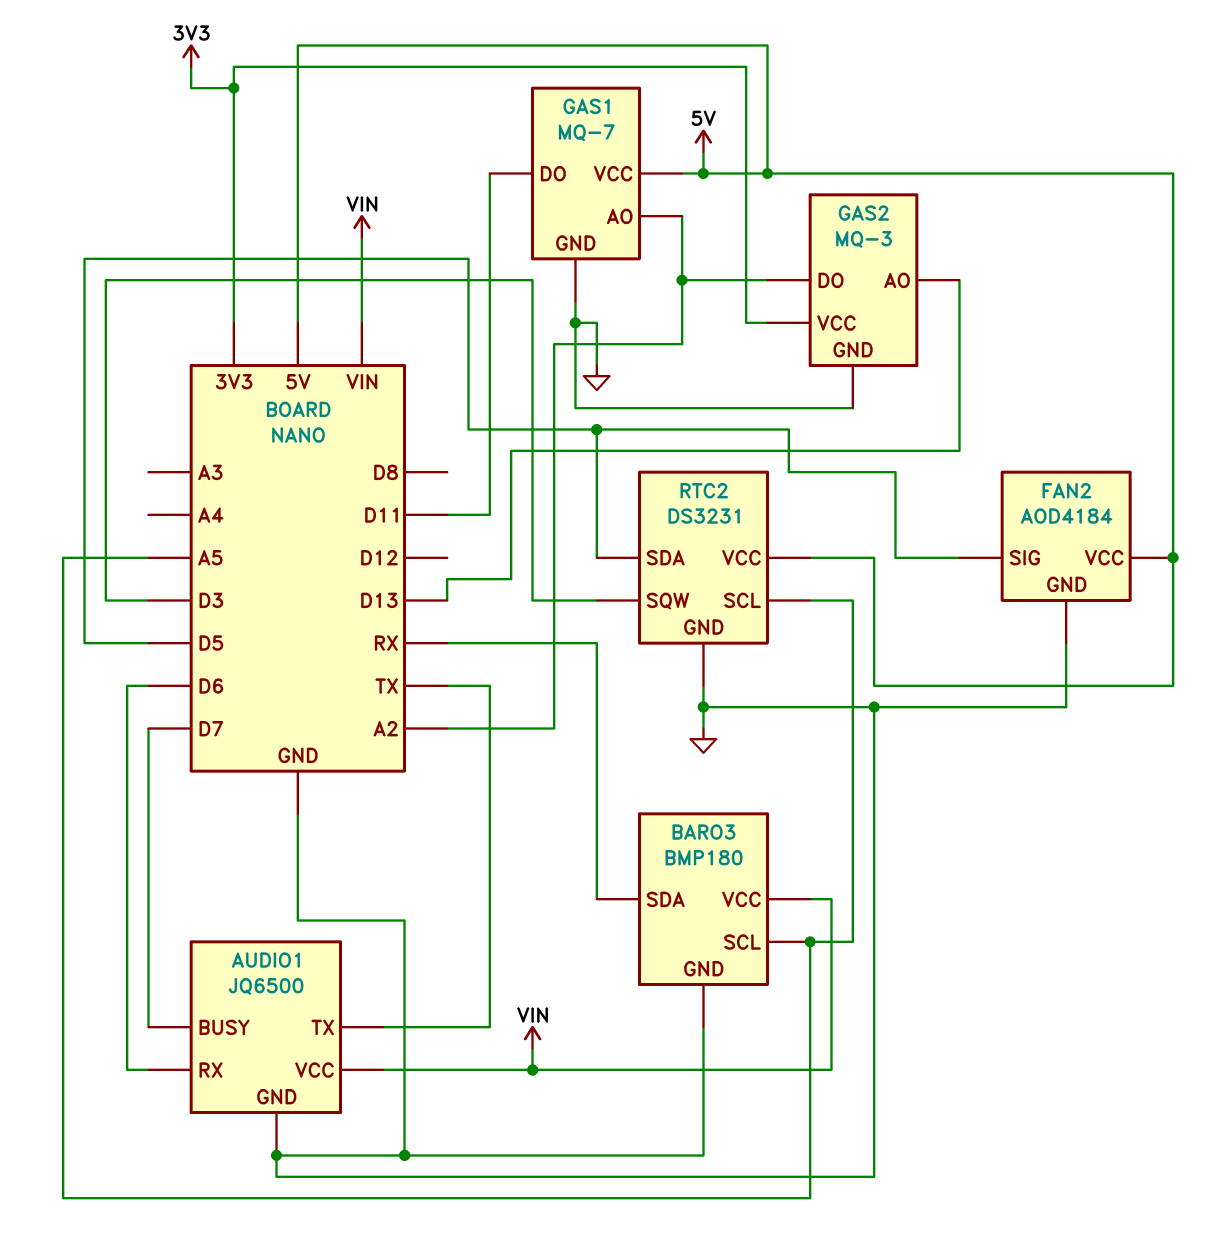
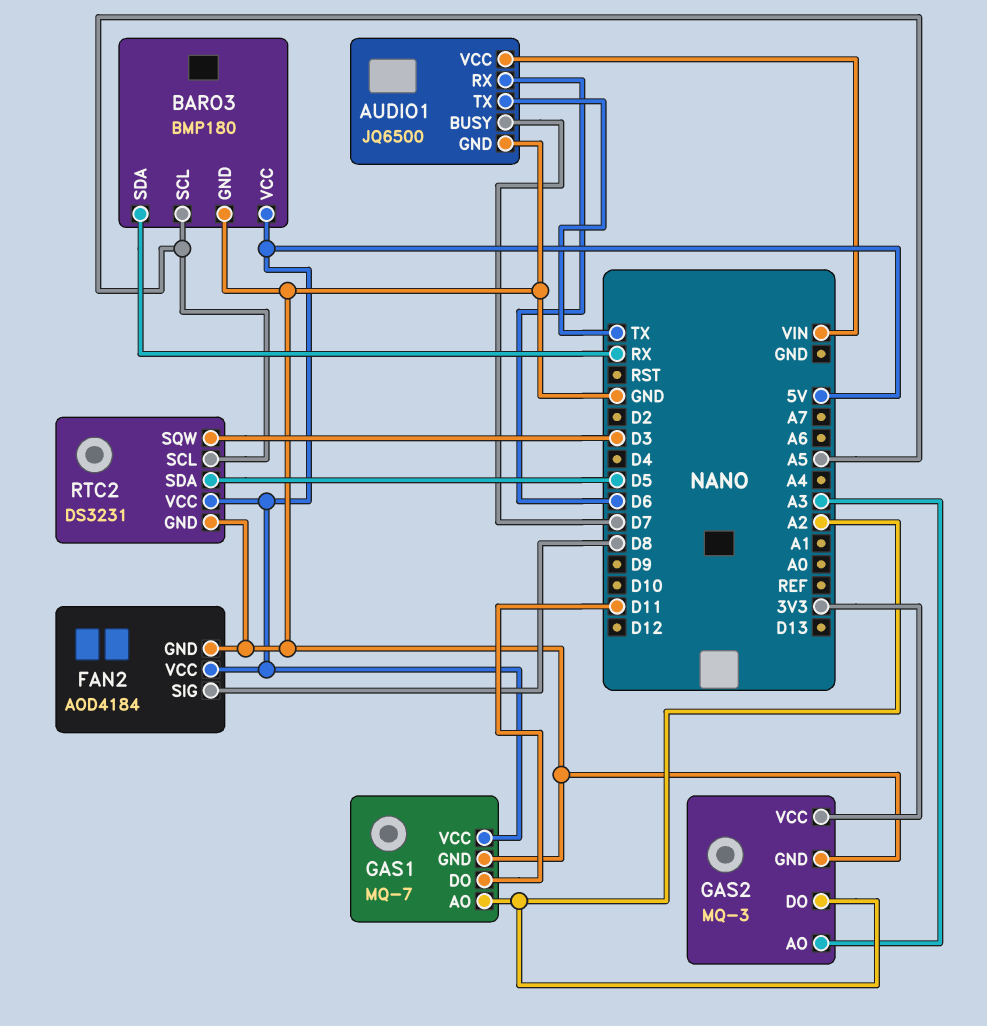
BARO3 pin VCC: VIN -> 5V
FAN2 pin SIG: D5 -> D8
GAS2 pin AO: D13 -> A3

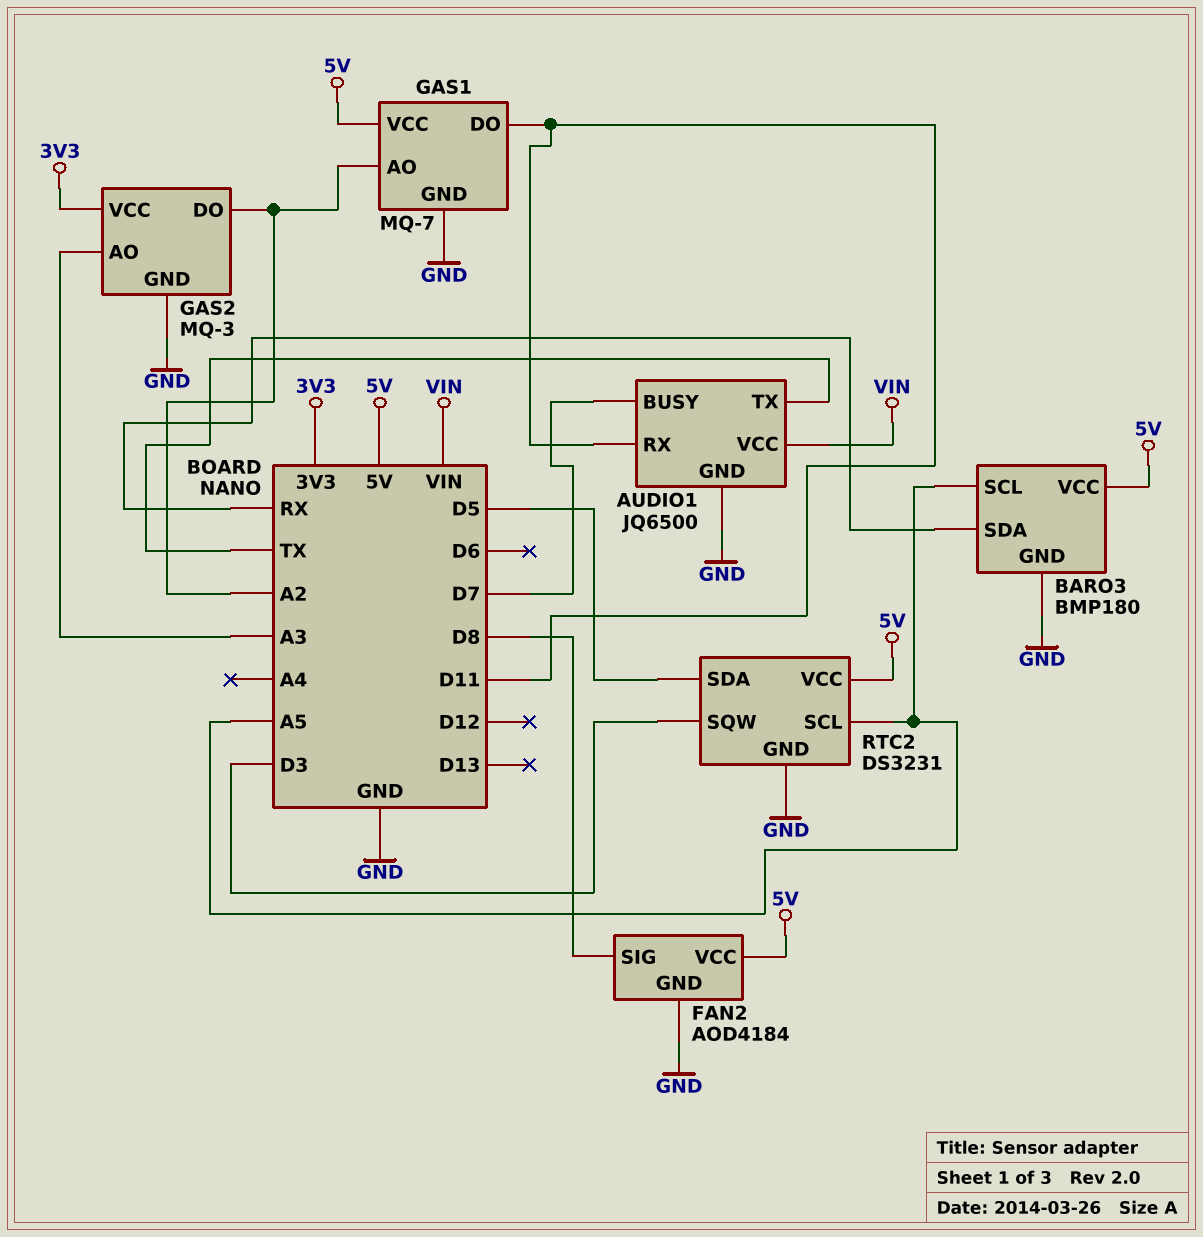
AUDIO1 pin RX: D6 -> D11

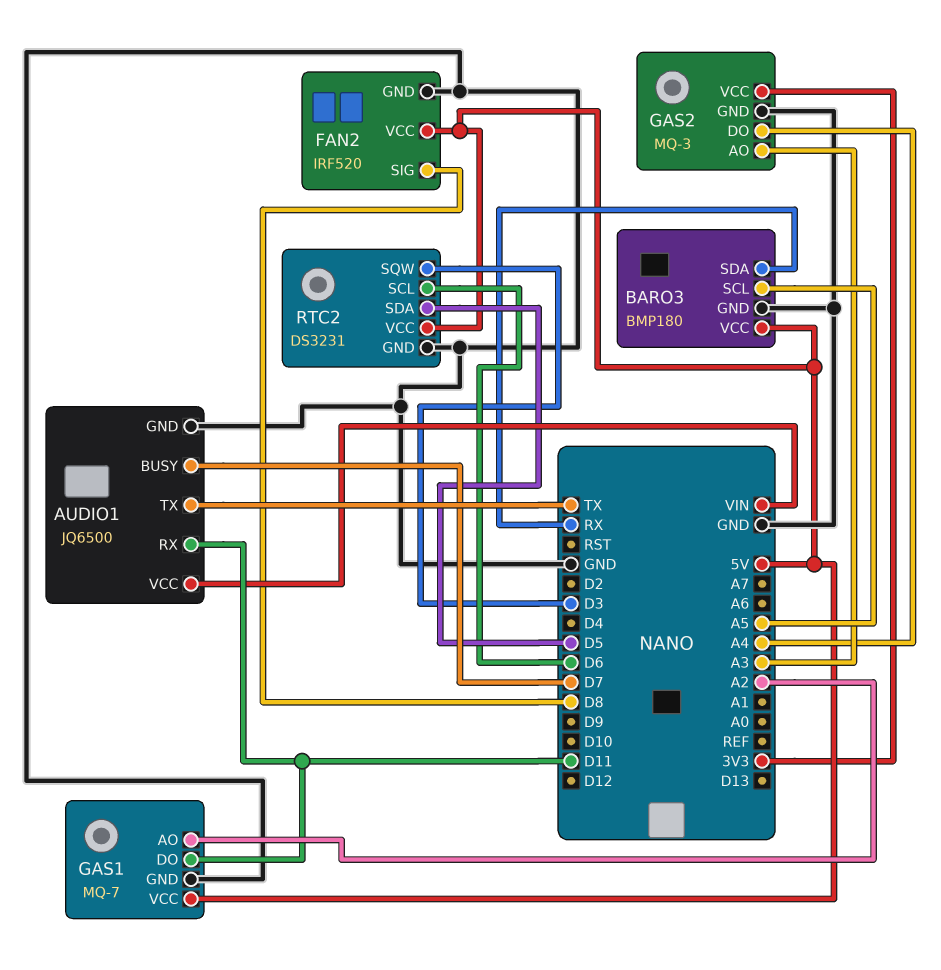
FAN2: AOD4184 -> IRF520
GAS2 pin DO: A2 -> A4
RTC2 pin SCL: A5 -> D6

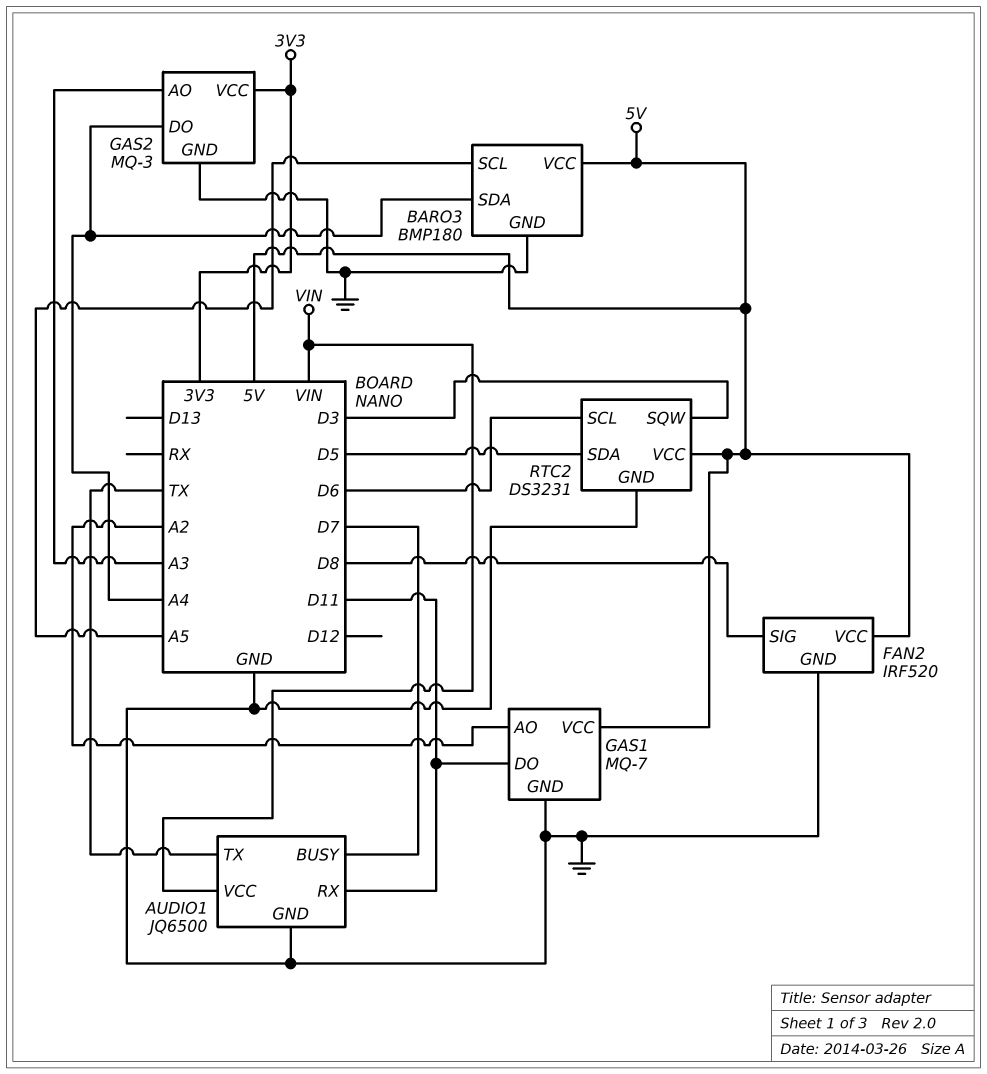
BARO3 pin SDA: RX -> A4

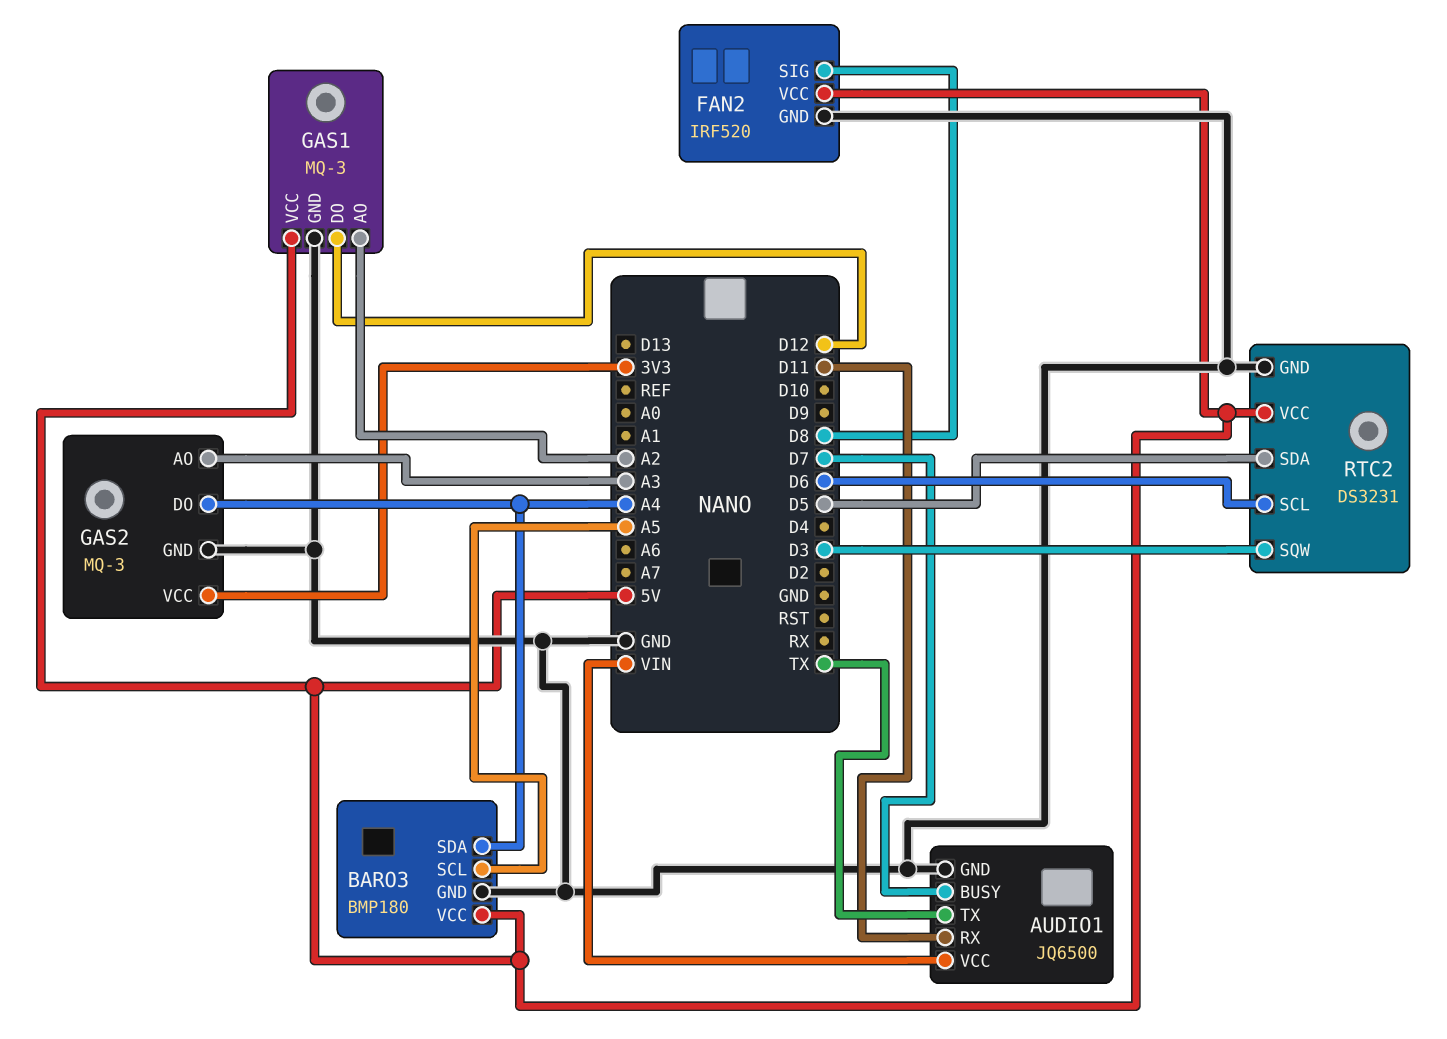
GAS1: MQ-7 -> MQ-3
GAS1 pin DO: D11 -> D12

